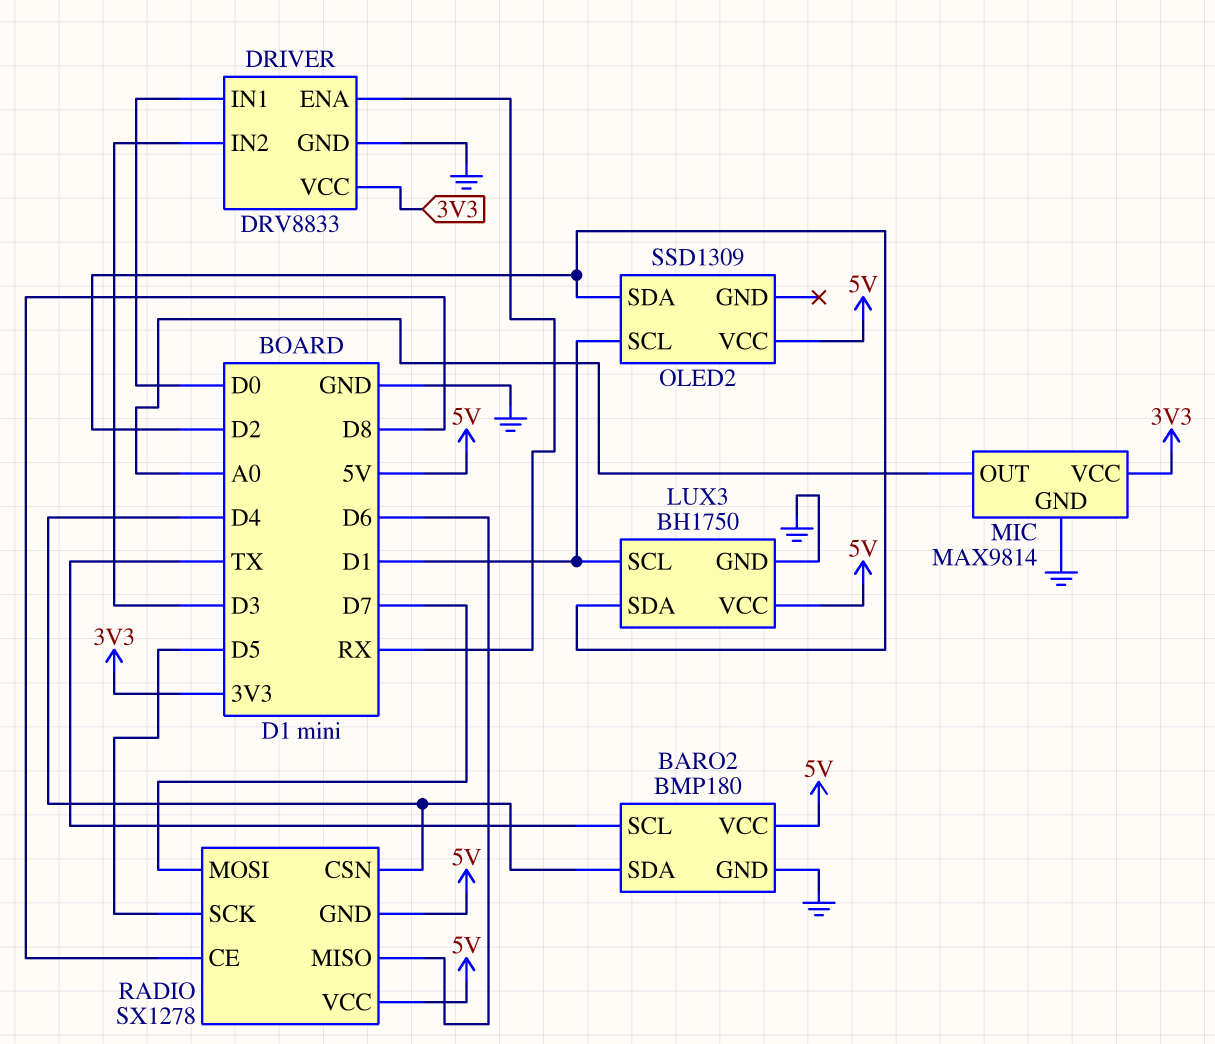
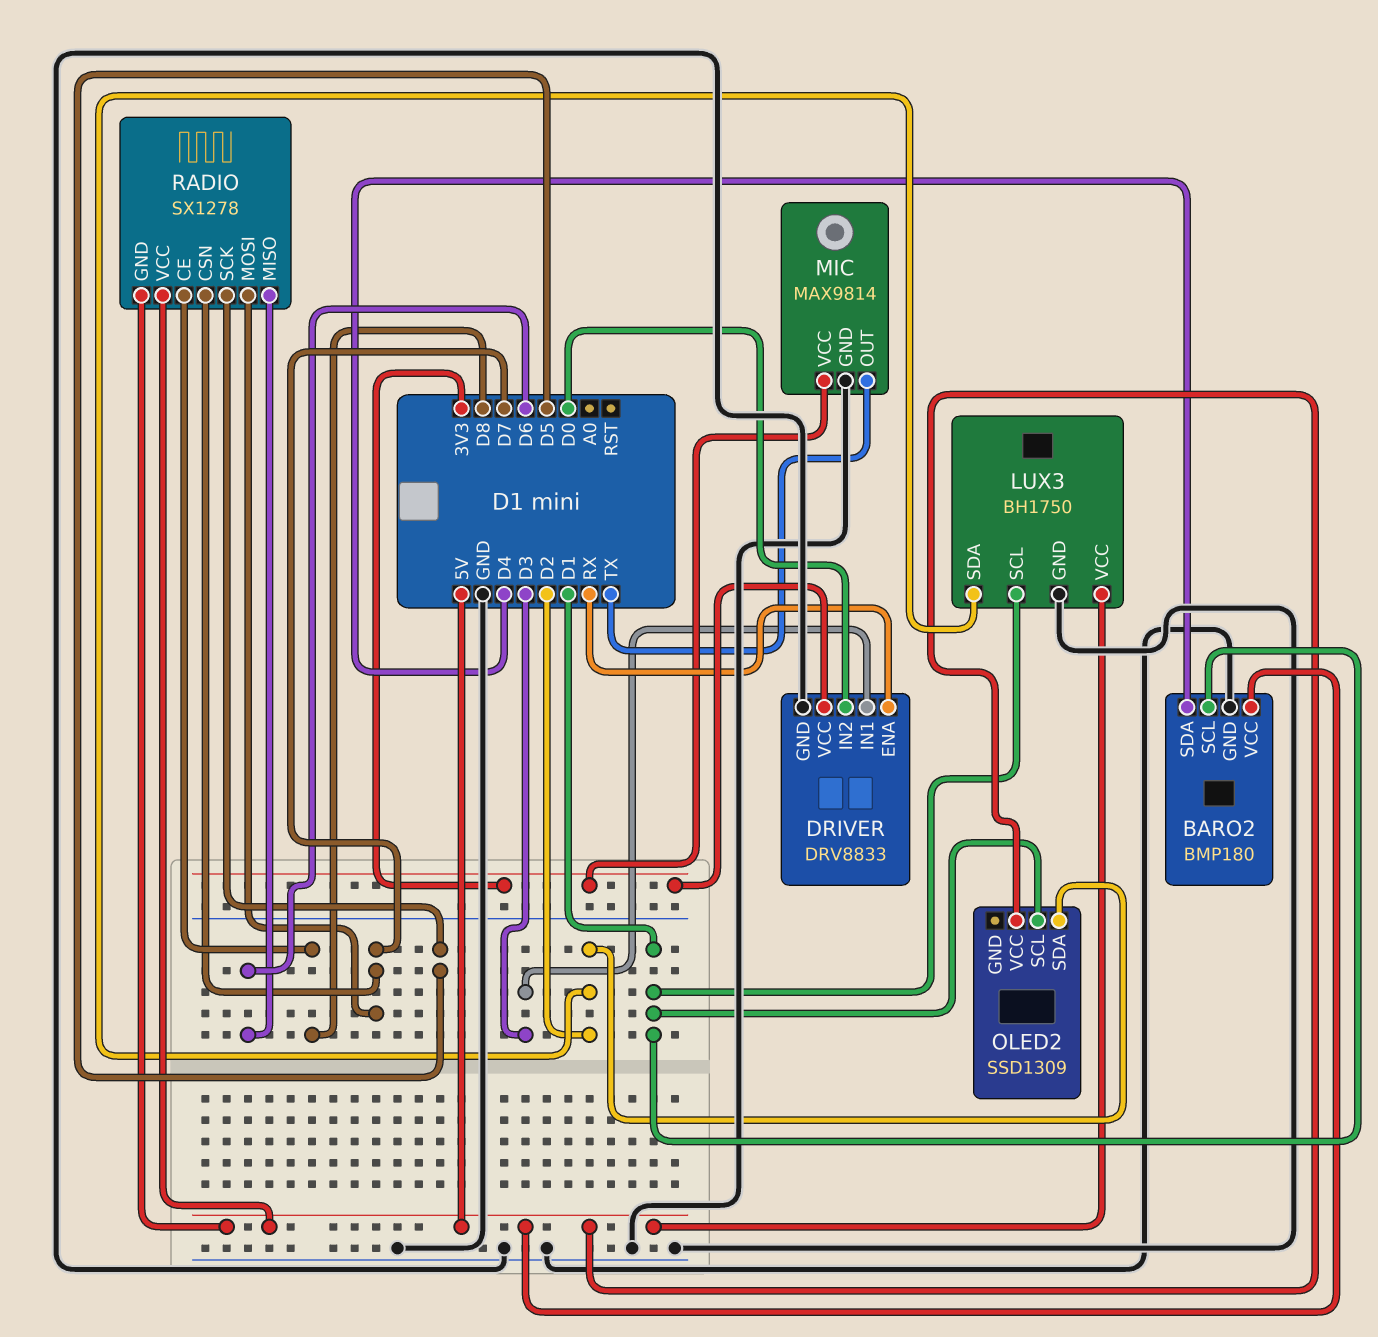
BARO2 pin SCL: TX -> D1
DRIVER pin IN1: D0 -> D3
DRIVER pin IN2: D3 -> D0
MIC pin OUT: A0 -> TX
RADIO pin CSN: D4 -> D7

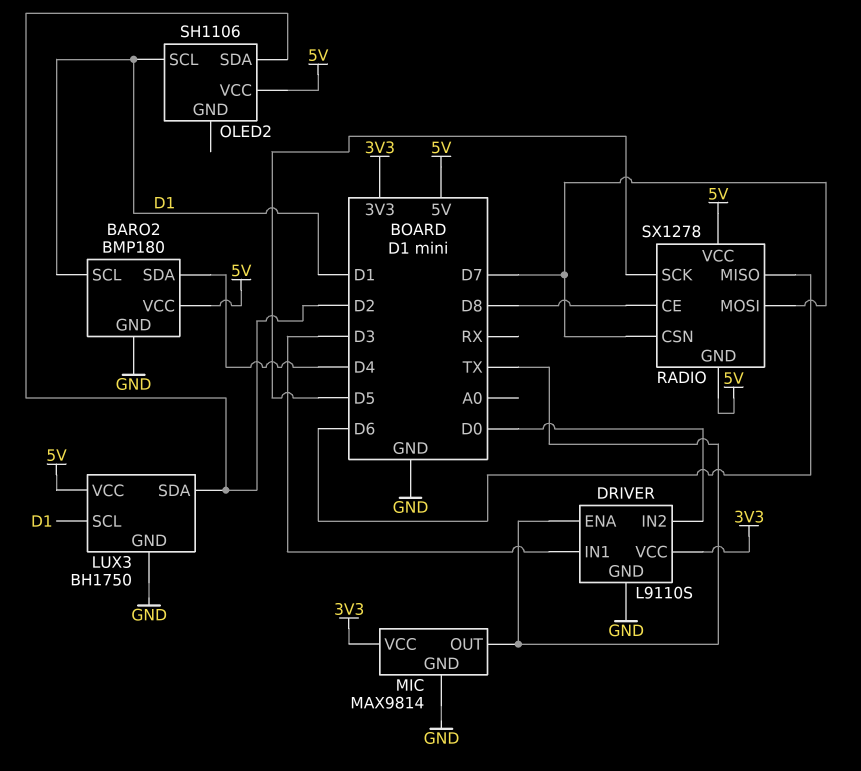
DRIVER: DRV8833 -> L9110S
DRIVER pin ENA: RX -> TX
OLED2: SSD1309 -> SH1106

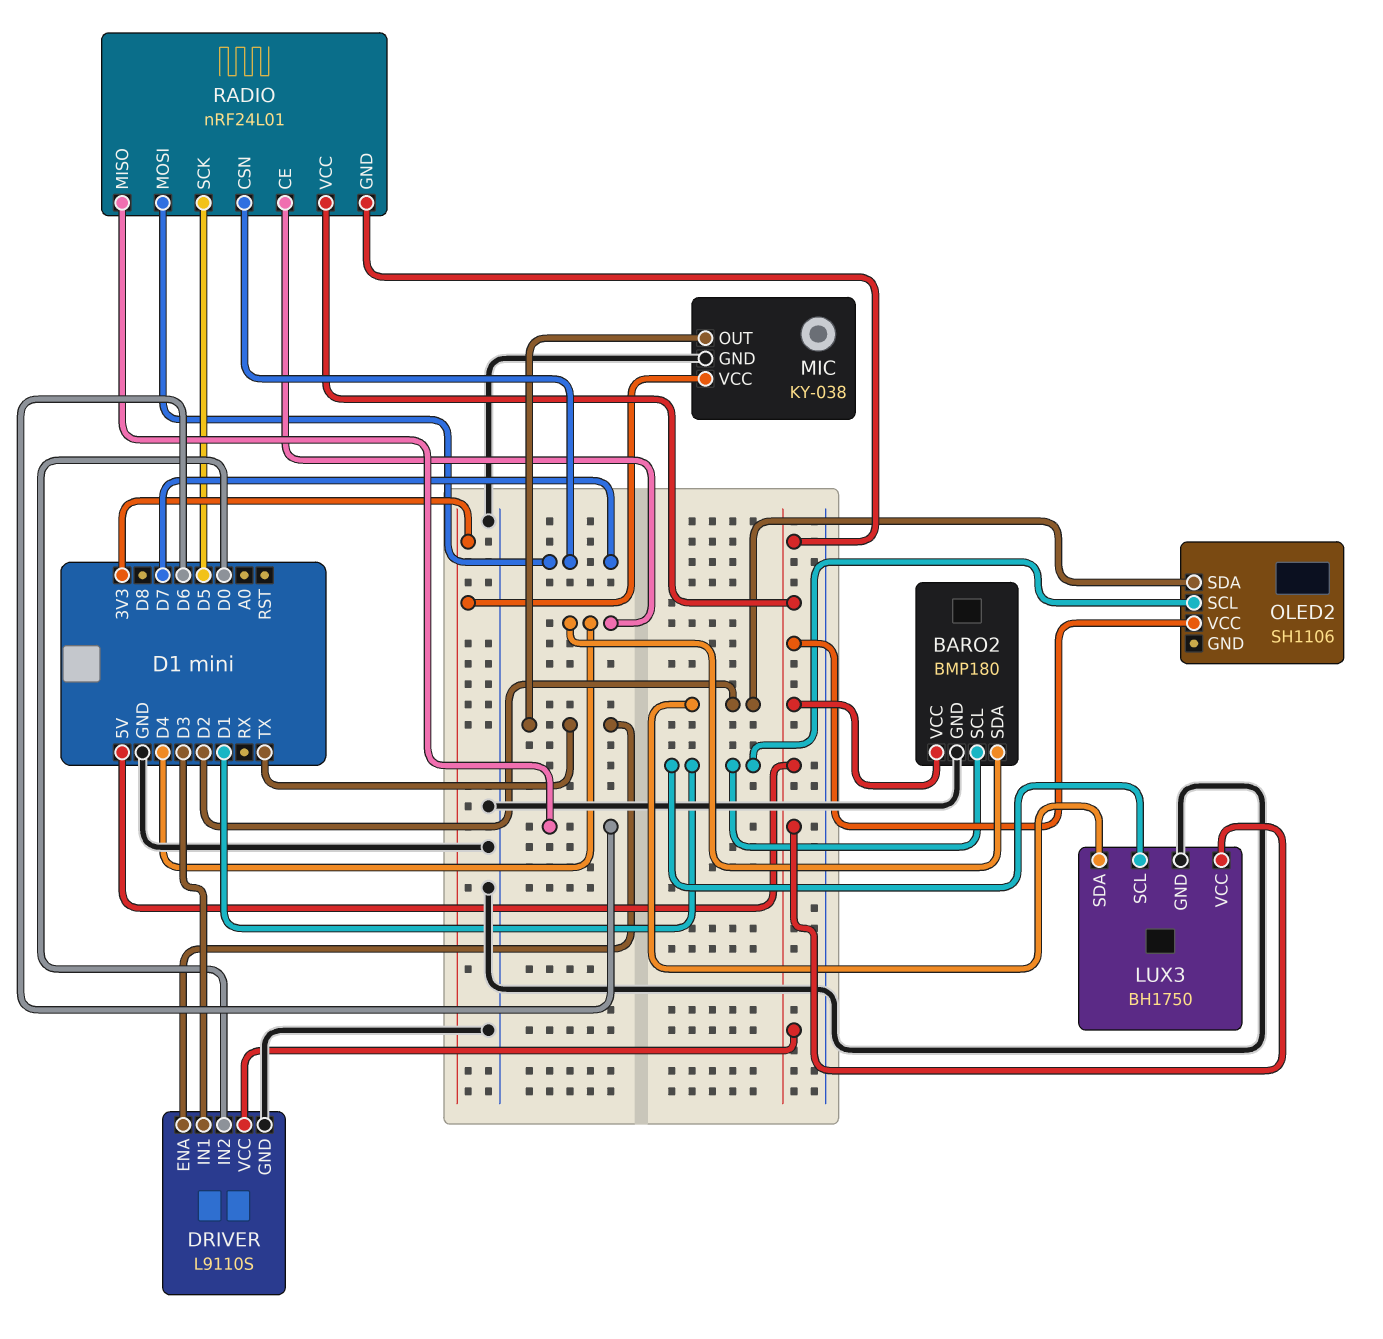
DRIVER pin VCC: 3V3 -> 5V
MIC: MAX9814 -> KY-038
RADIO: SX1278 -> nRF24L01
RADIO pin CE: D8 -> D4

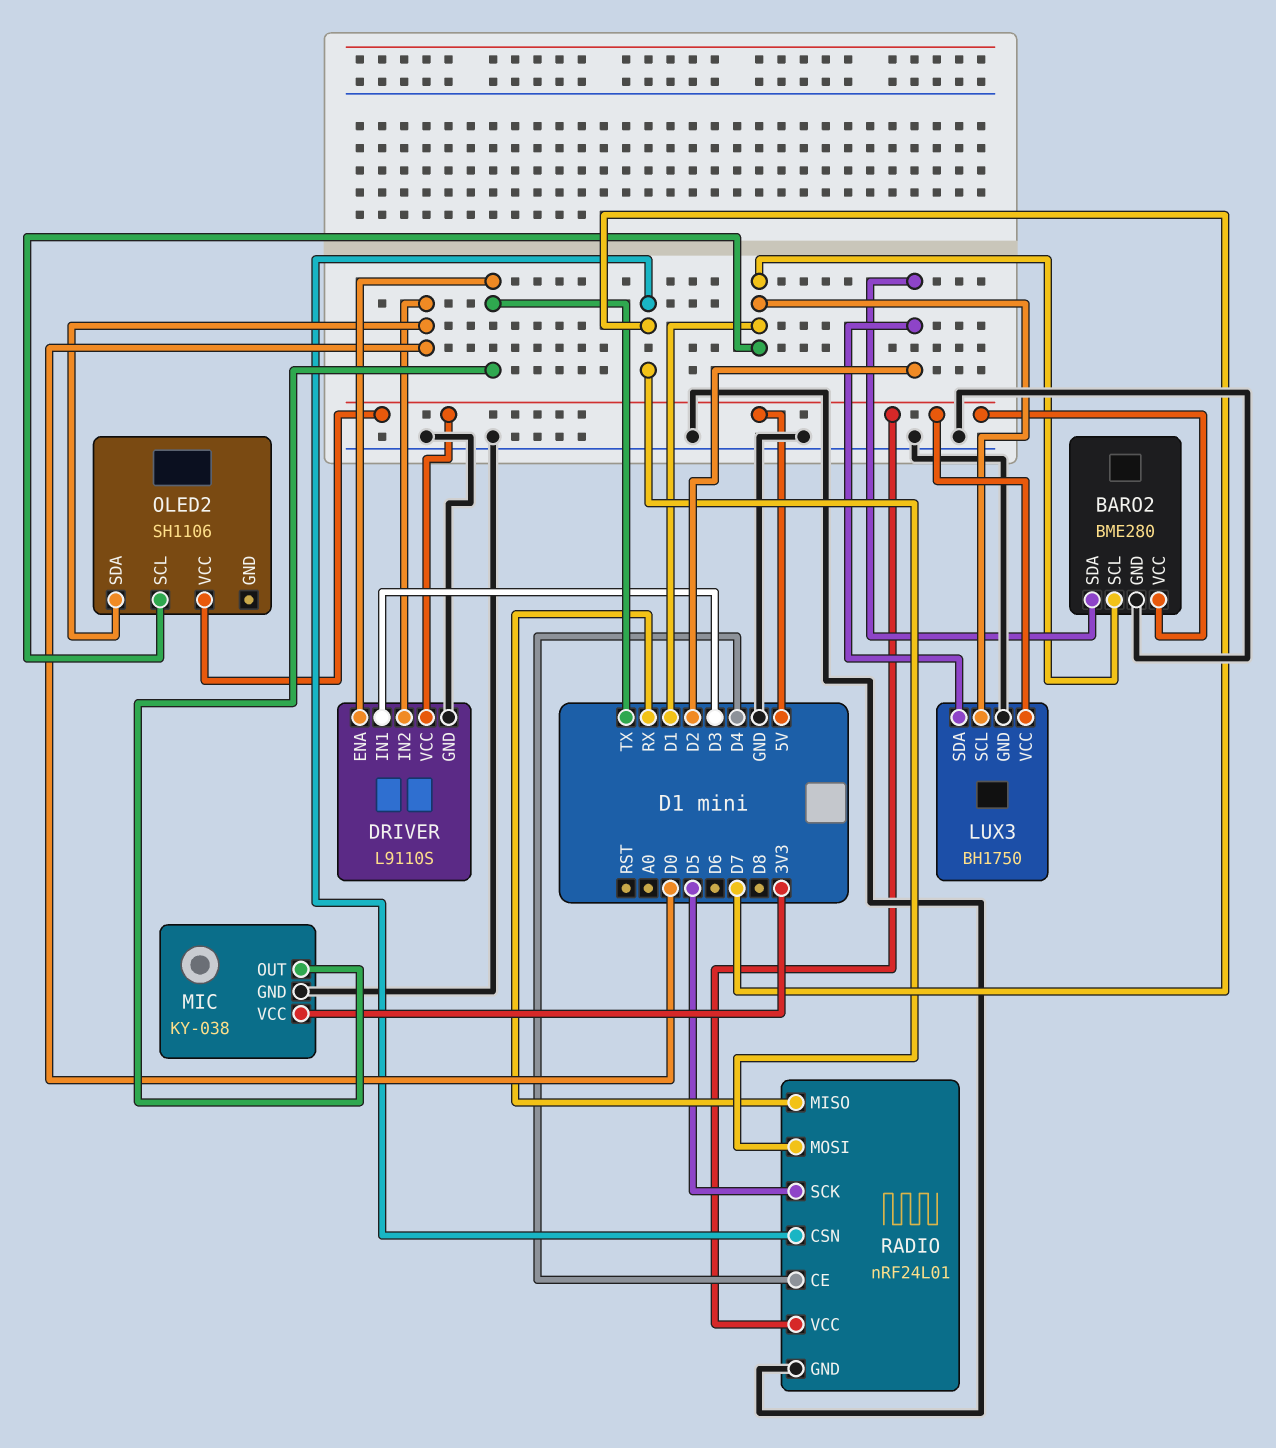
BARO2: BMP180 -> BME280
BARO2 pin SDA: D4 -> D2
OLED2 pin SDA: D2 -> D0
RADIO pin GND: 5V -> GND
RADIO pin MISO: D6 -> RX

